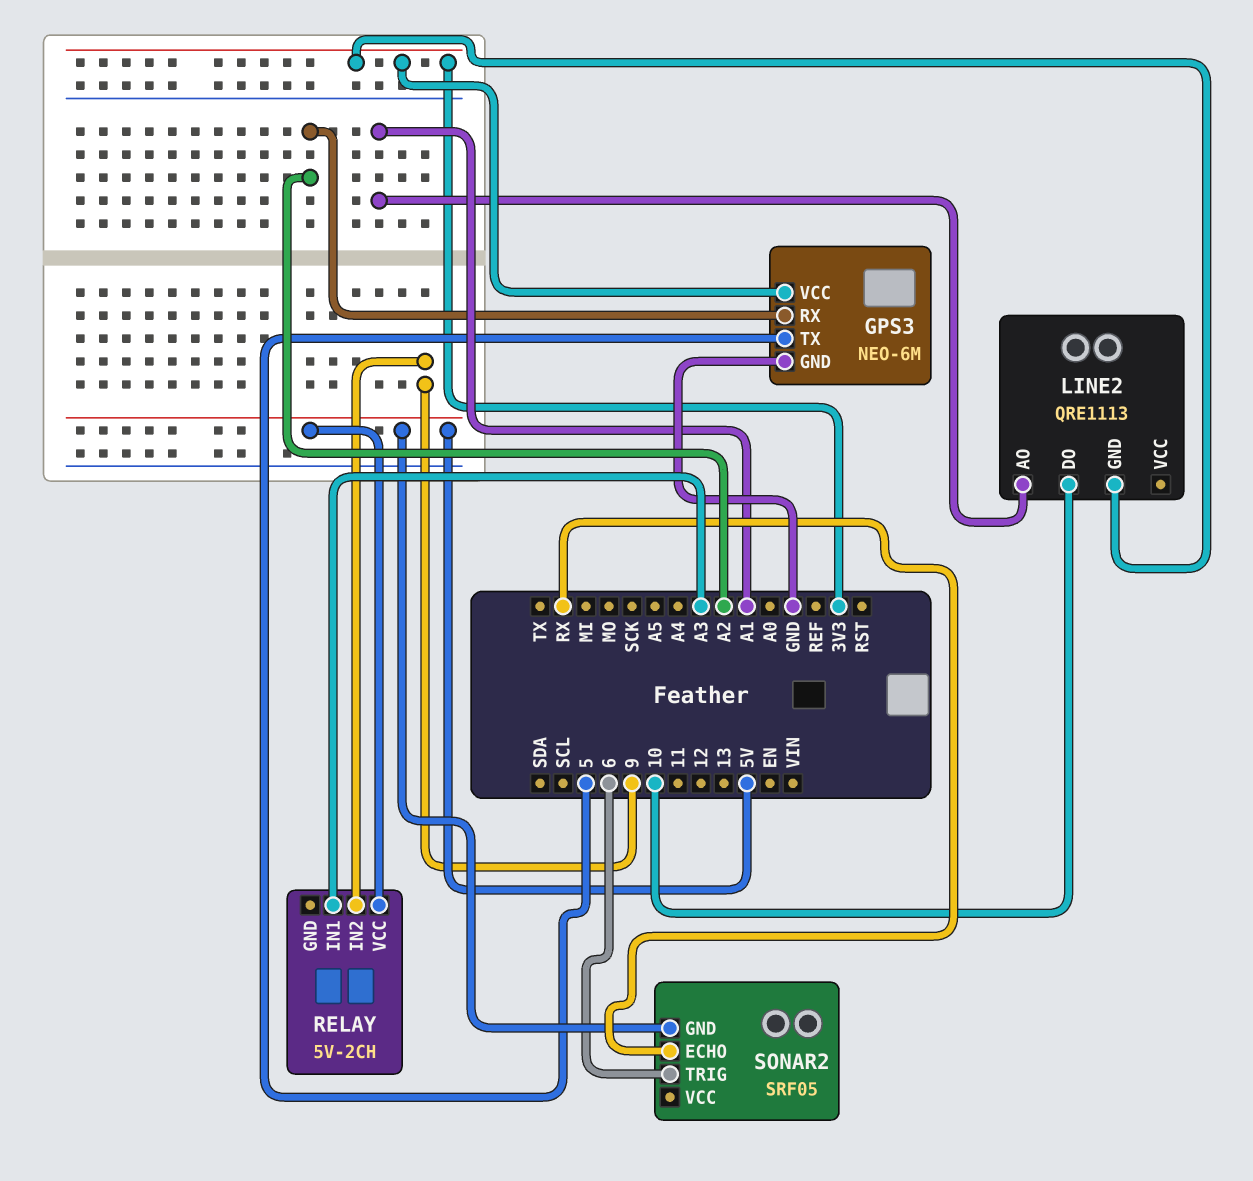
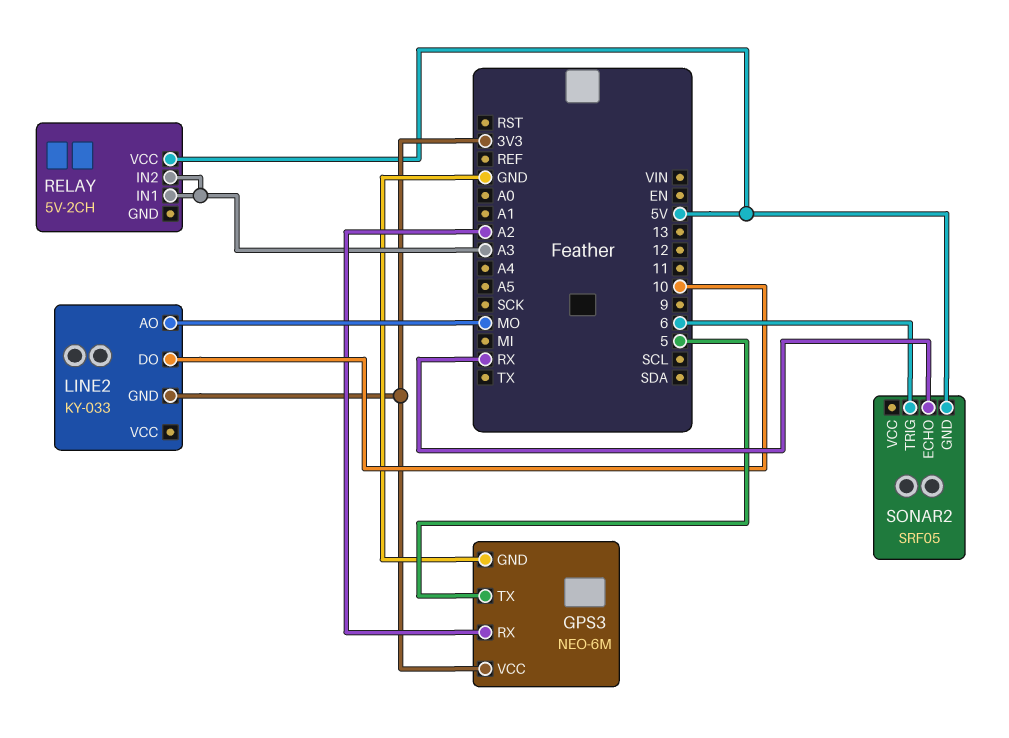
LINE2: QRE1113 -> KY-033
LINE2 pin AO: A1 -> MO
RELAY pin IN2: 9 -> A3

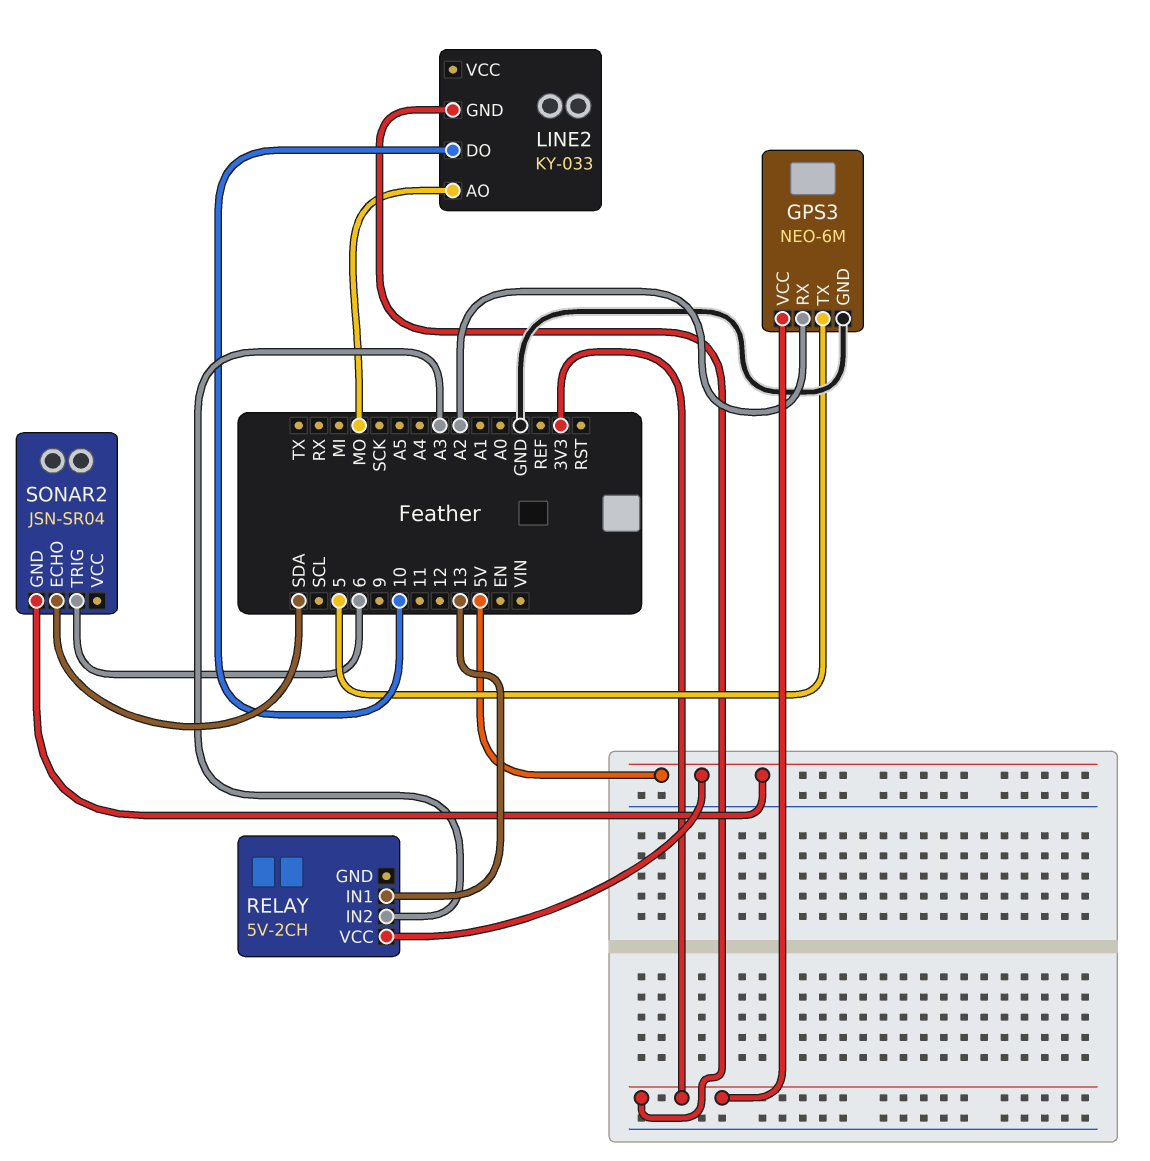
RELAY pin IN1: A3 -> 13
SONAR2: SRF05 -> JSN-SR04
SONAR2 pin ECHO: RX -> SDA

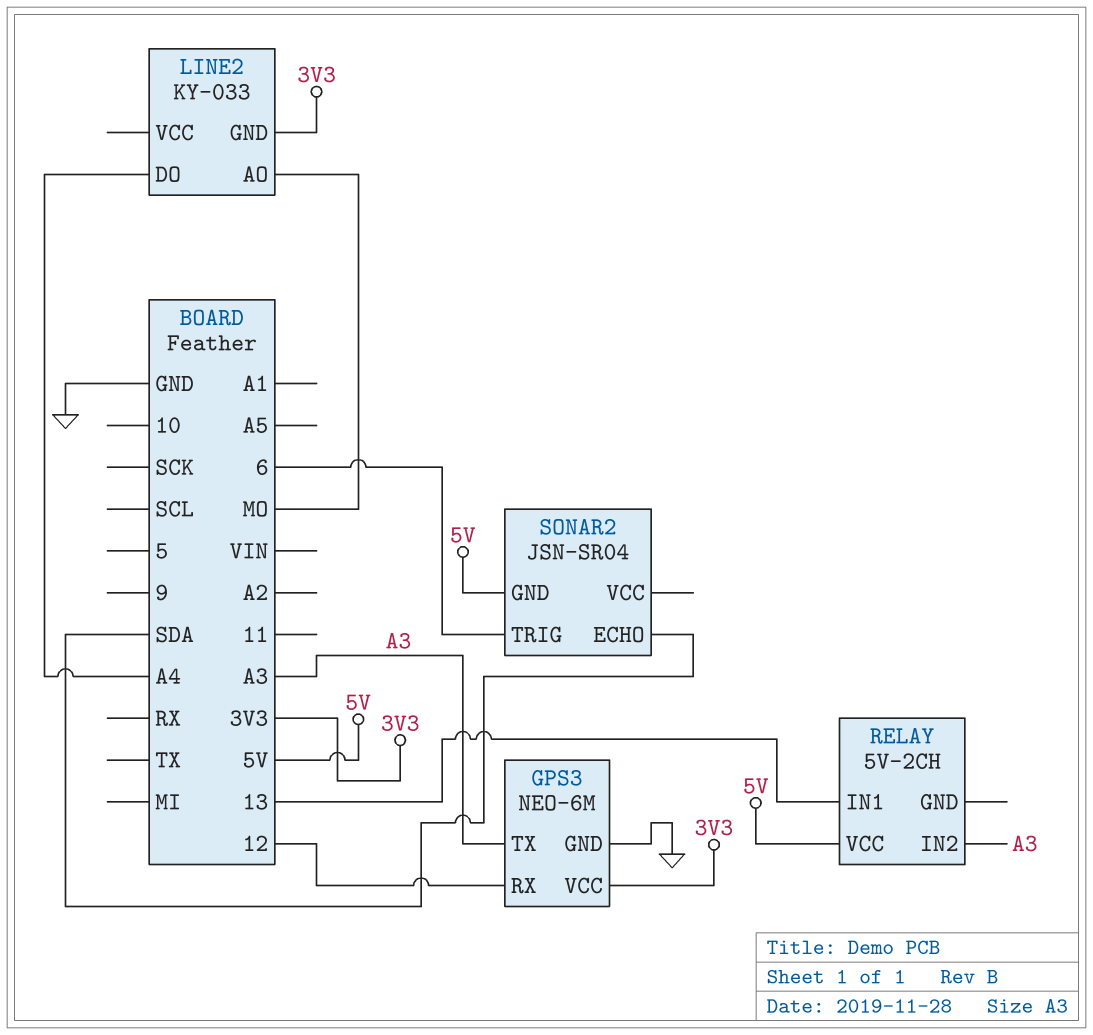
GPS3 pin RX: A2 -> 12
GPS3 pin TX: 5 -> A3
LINE2 pin DO: 10 -> A4

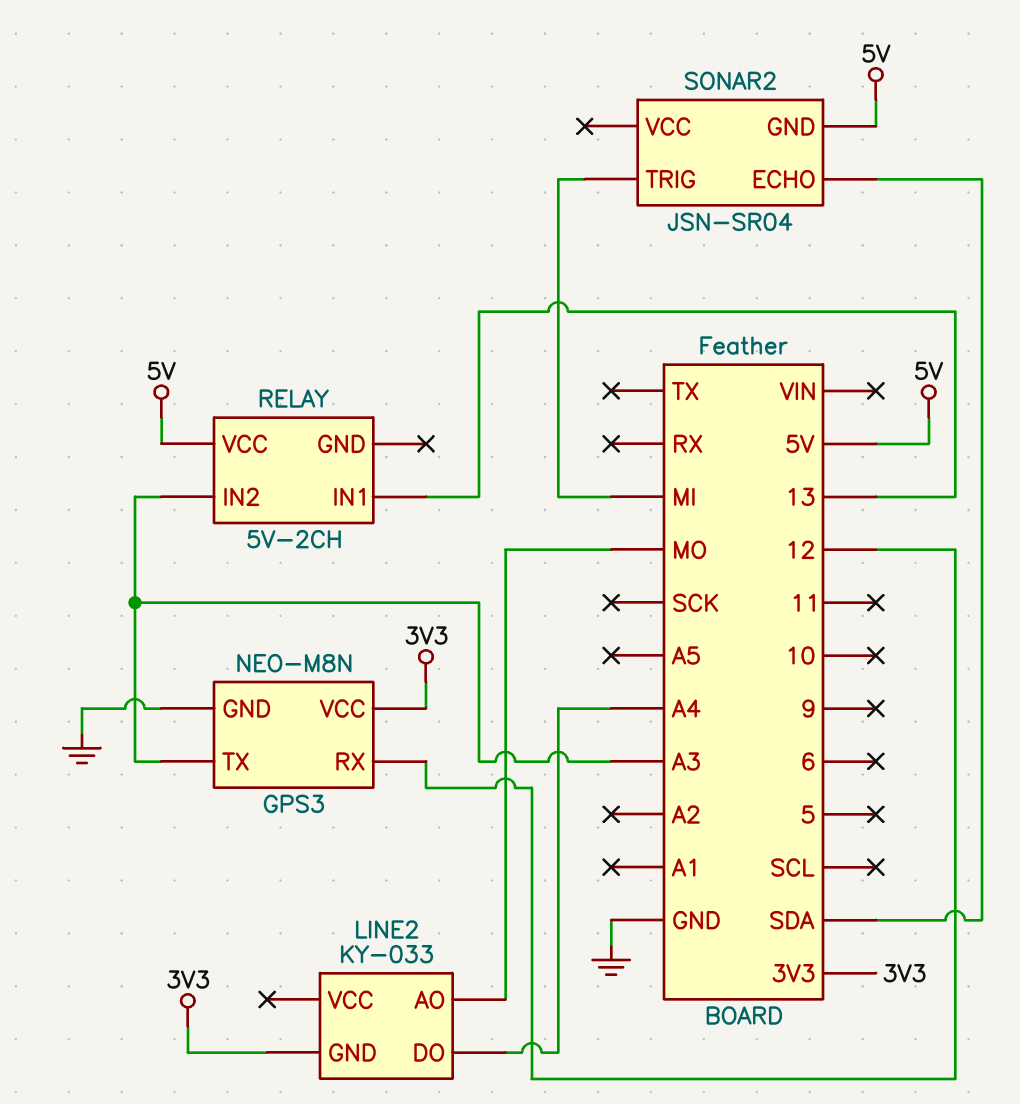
GPS3: NEO-6M -> NEO-M8N
SONAR2 pin TRIG: 6 -> MI

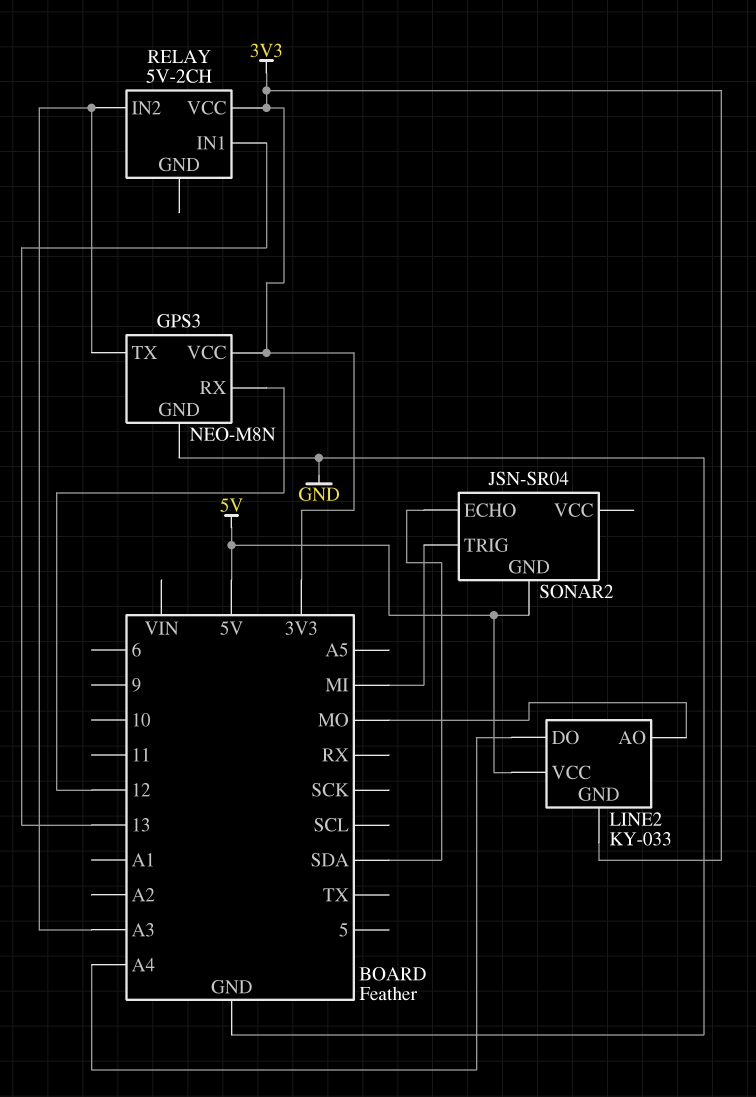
LINE2 pin VCC: none -> 5V
RELAY pin VCC: 5V -> 3V3

